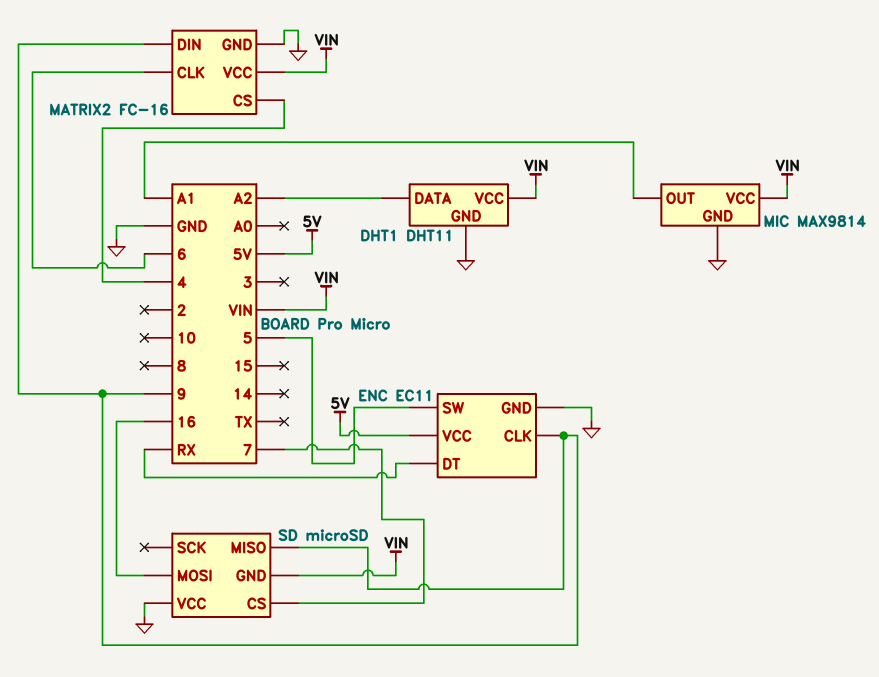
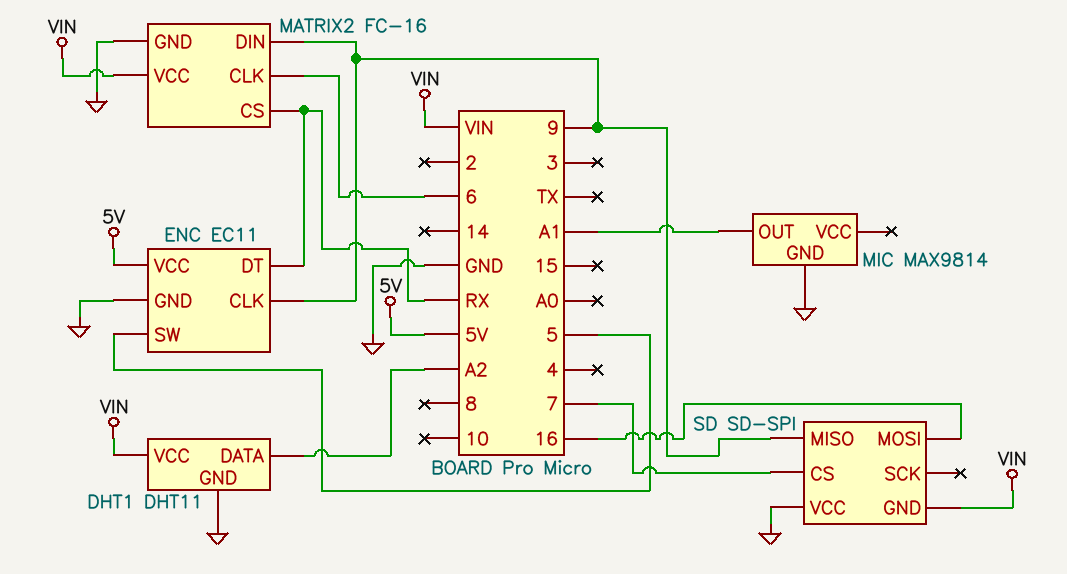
MATRIX2 pin CS: 4 -> RX
MIC pin VCC: VIN -> none
SD: microSD -> SD-SPI

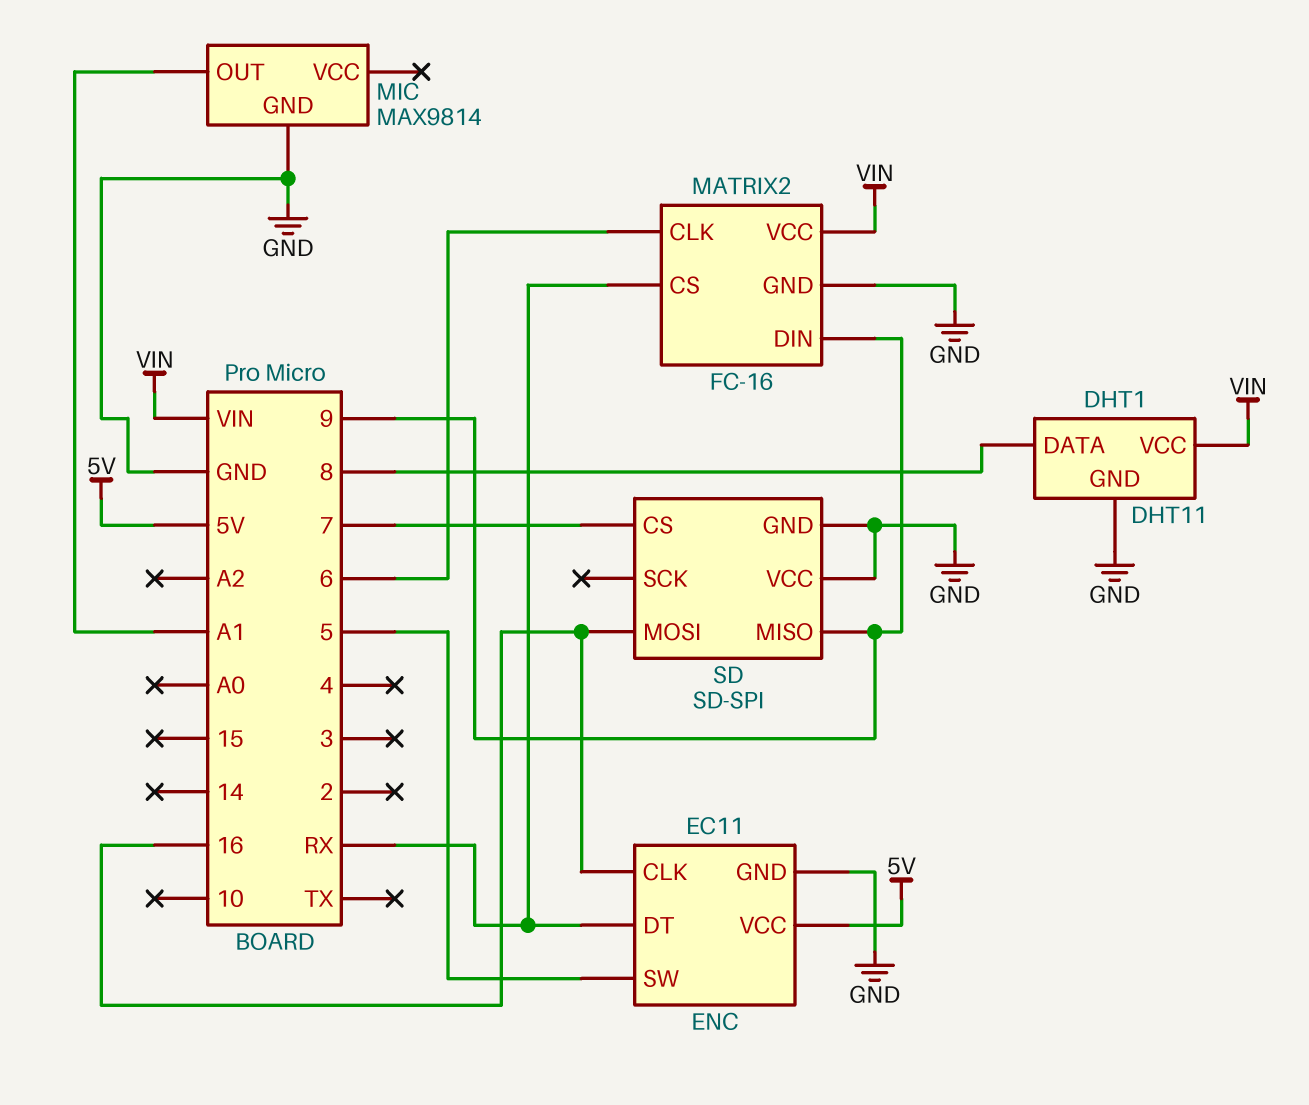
DHT1 pin DATA: A2 -> 8
ENC pin CLK: 9 -> 16
SD pin GND: VIN -> GND

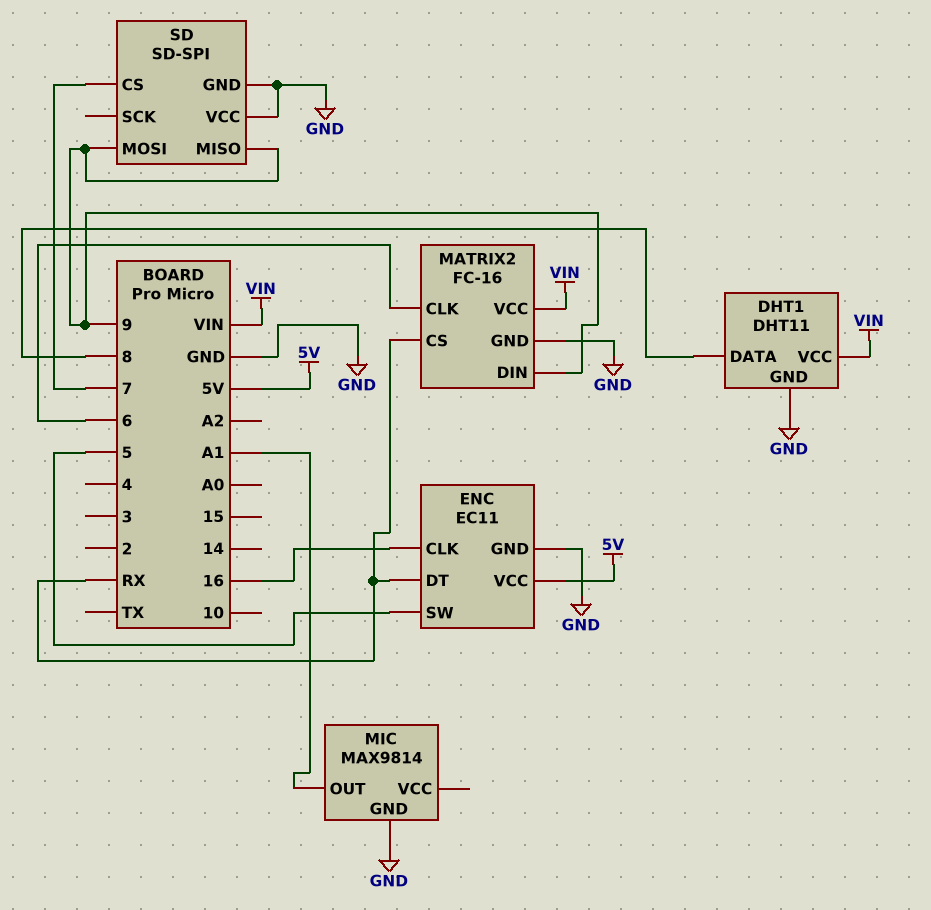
SD pin MOSI: 16 -> 9

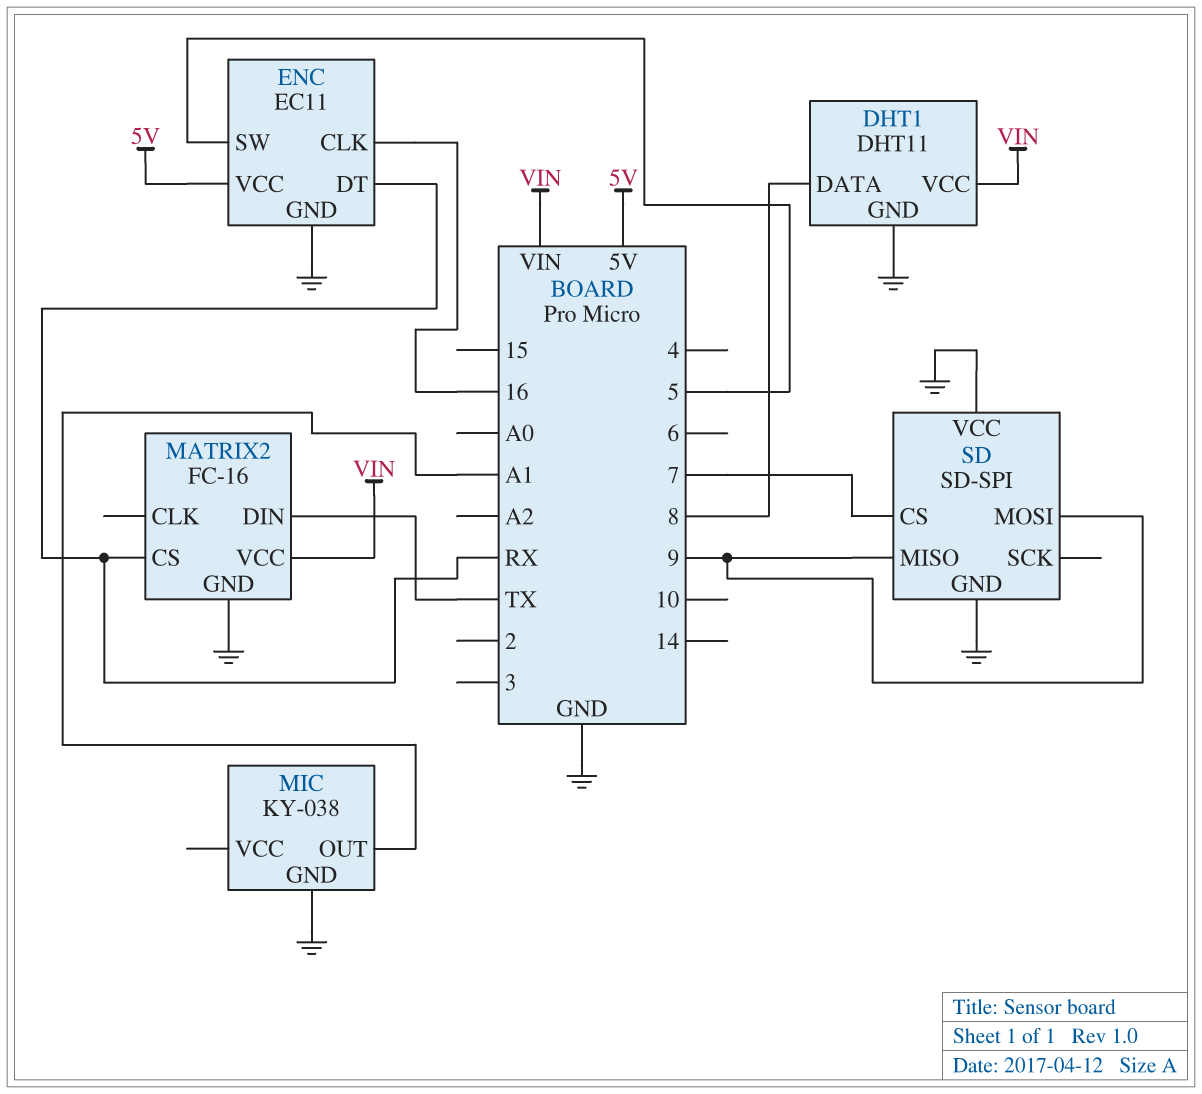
MATRIX2 pin CLK: 6 -> none
MATRIX2 pin DIN: 9 -> TX
MIC: MAX9814 -> KY-038

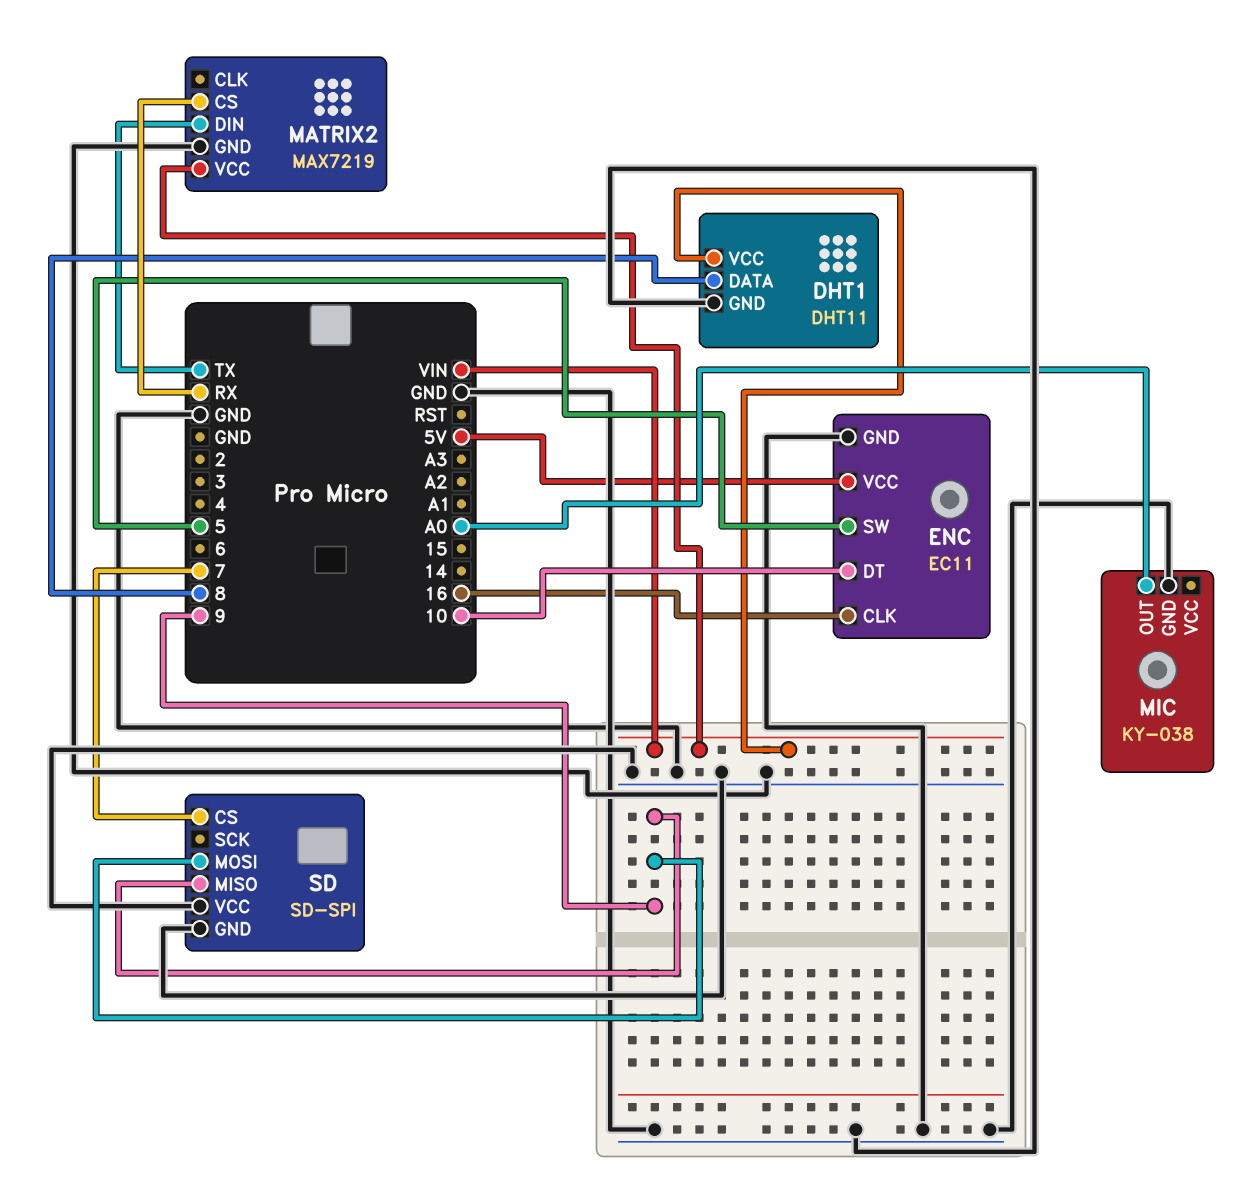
ENC pin DT: RX -> 10
MATRIX2: FC-16 -> MAX7219
MIC pin OUT: A1 -> A0

